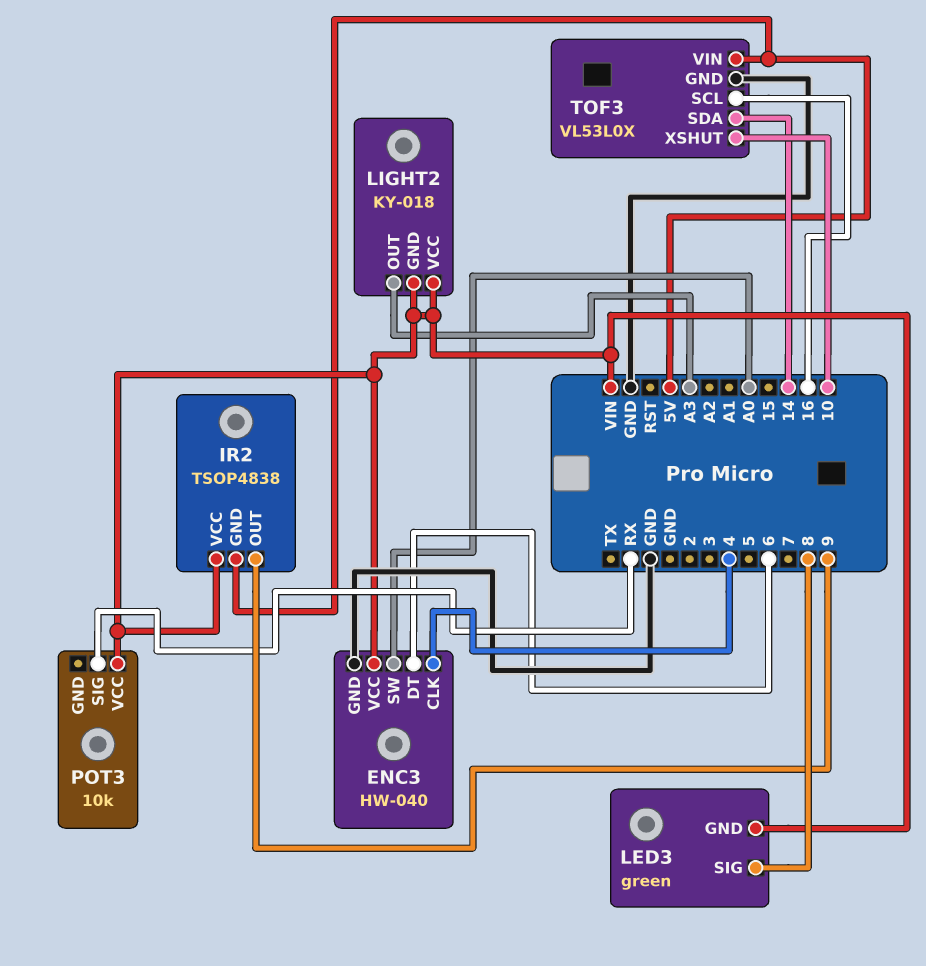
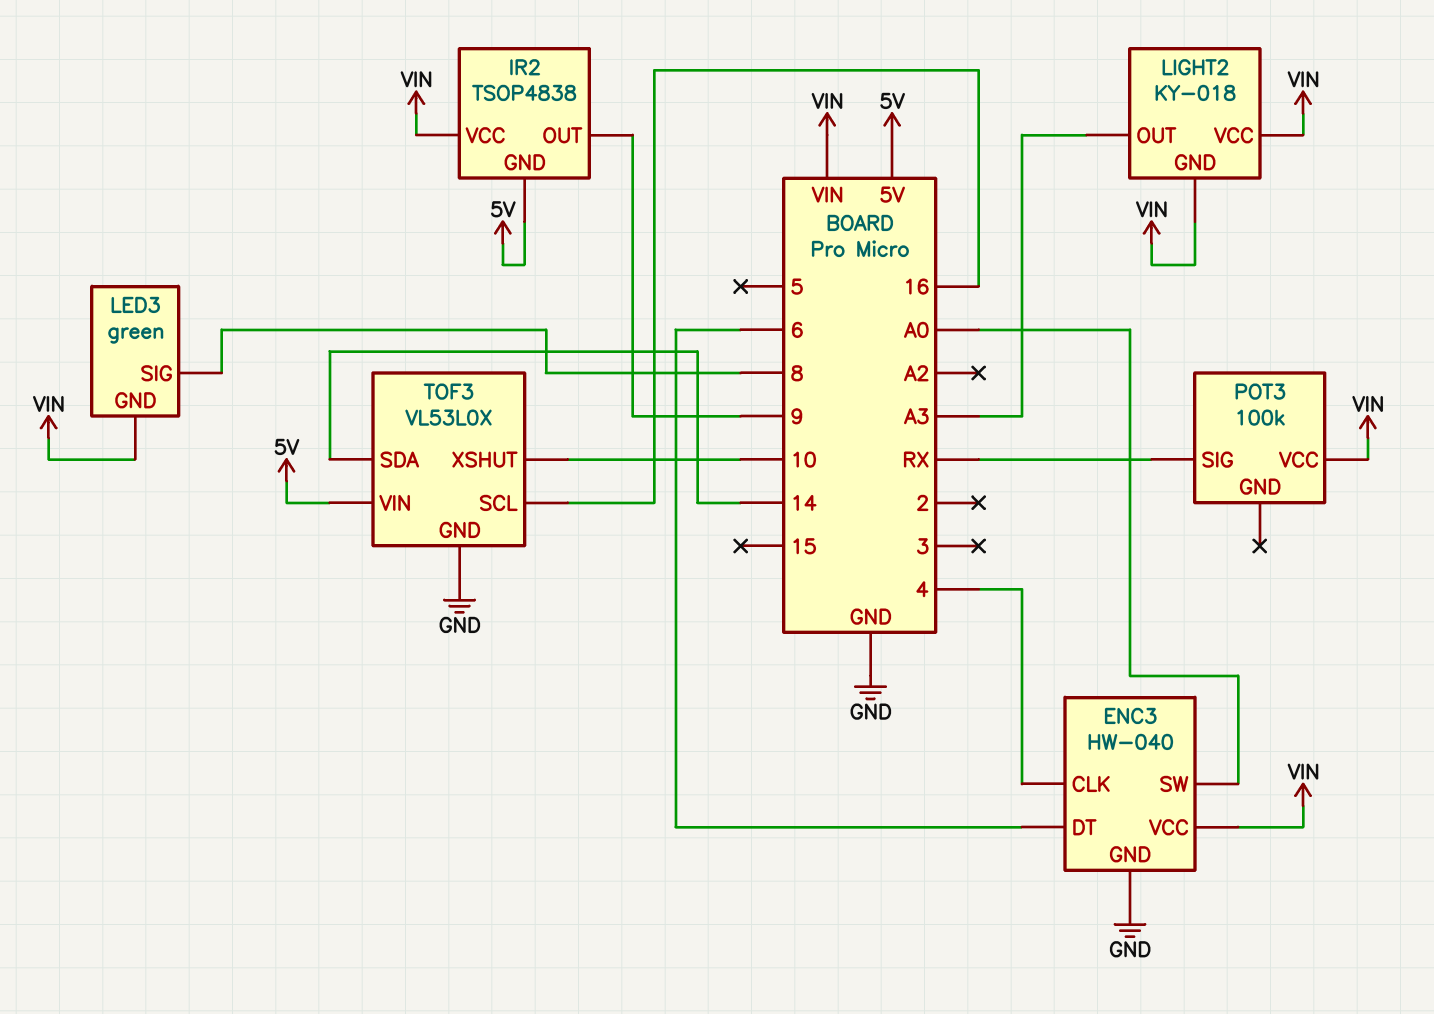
POT3: 10k -> 100k

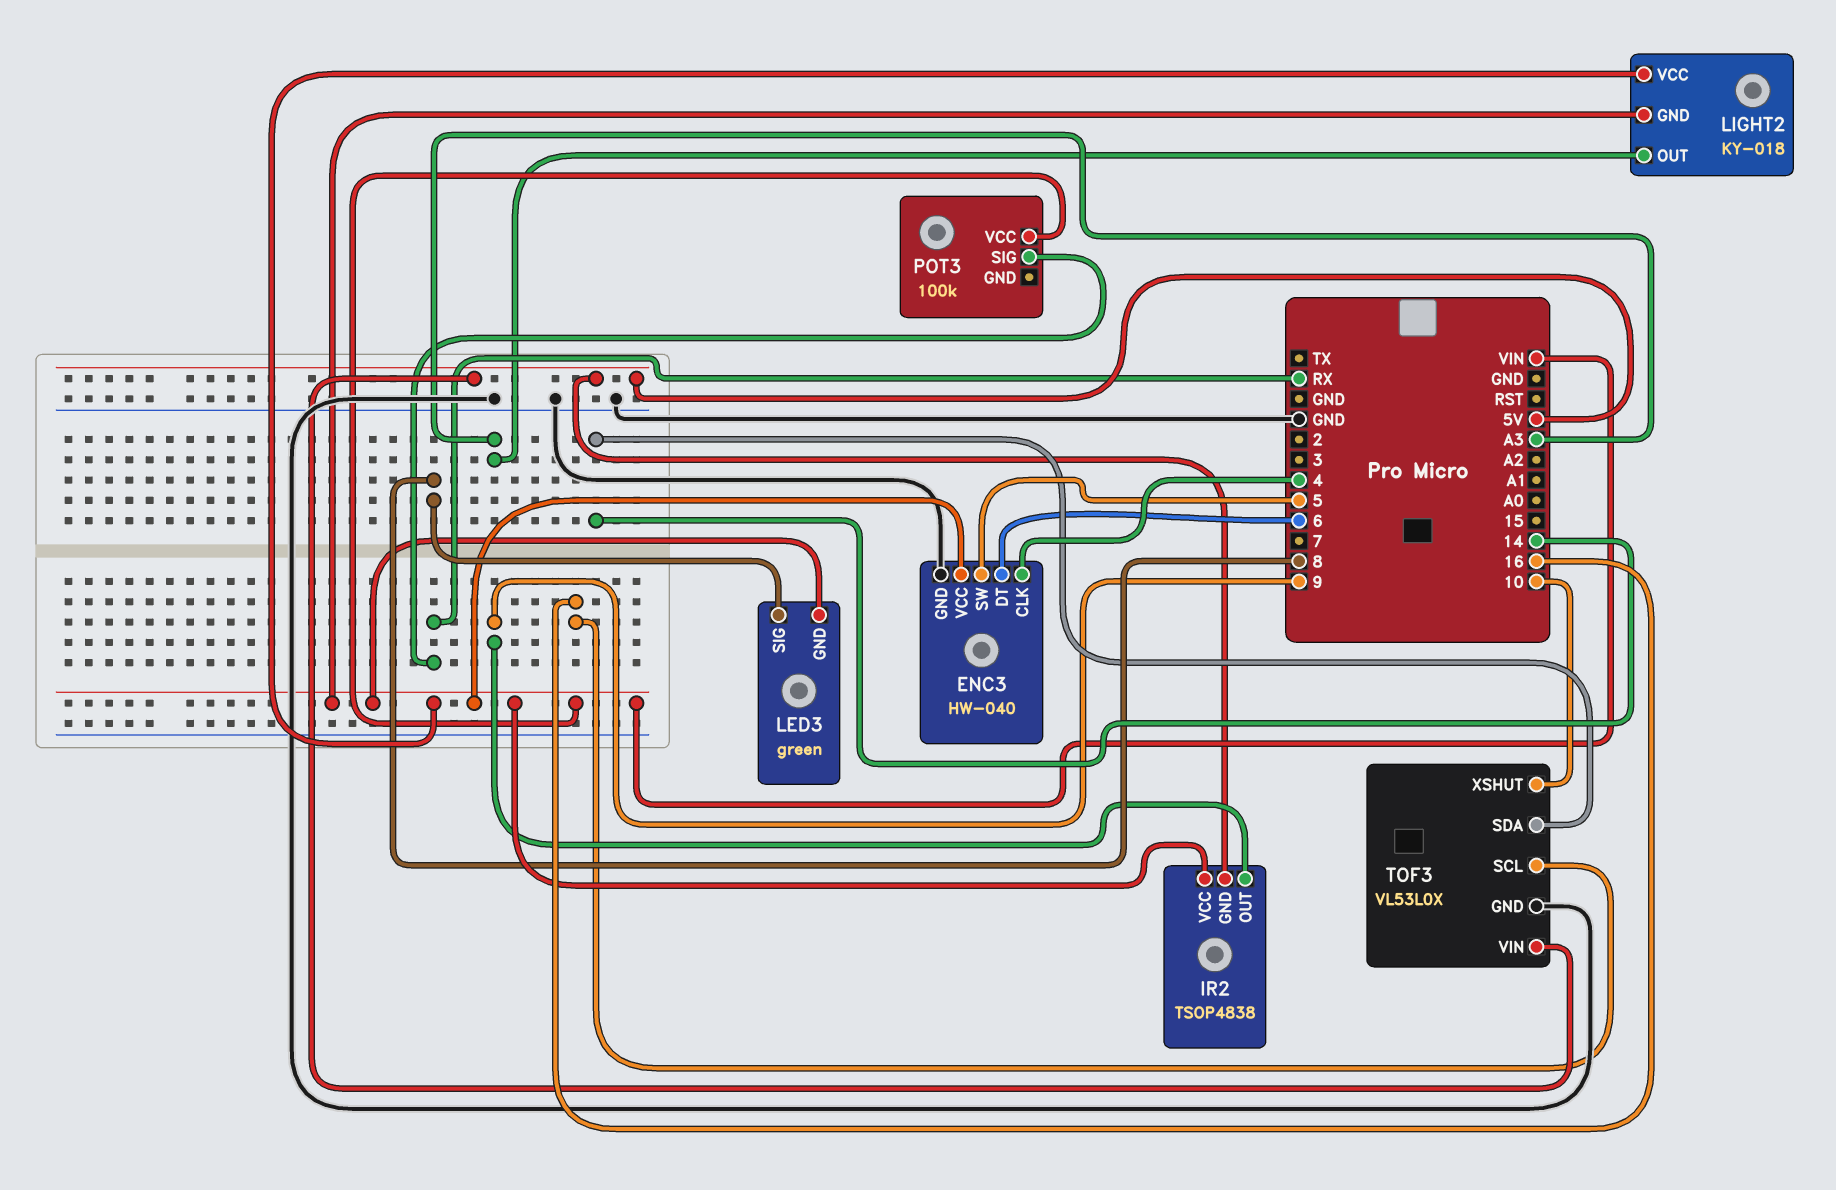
ENC3 pin SW: A0 -> 5

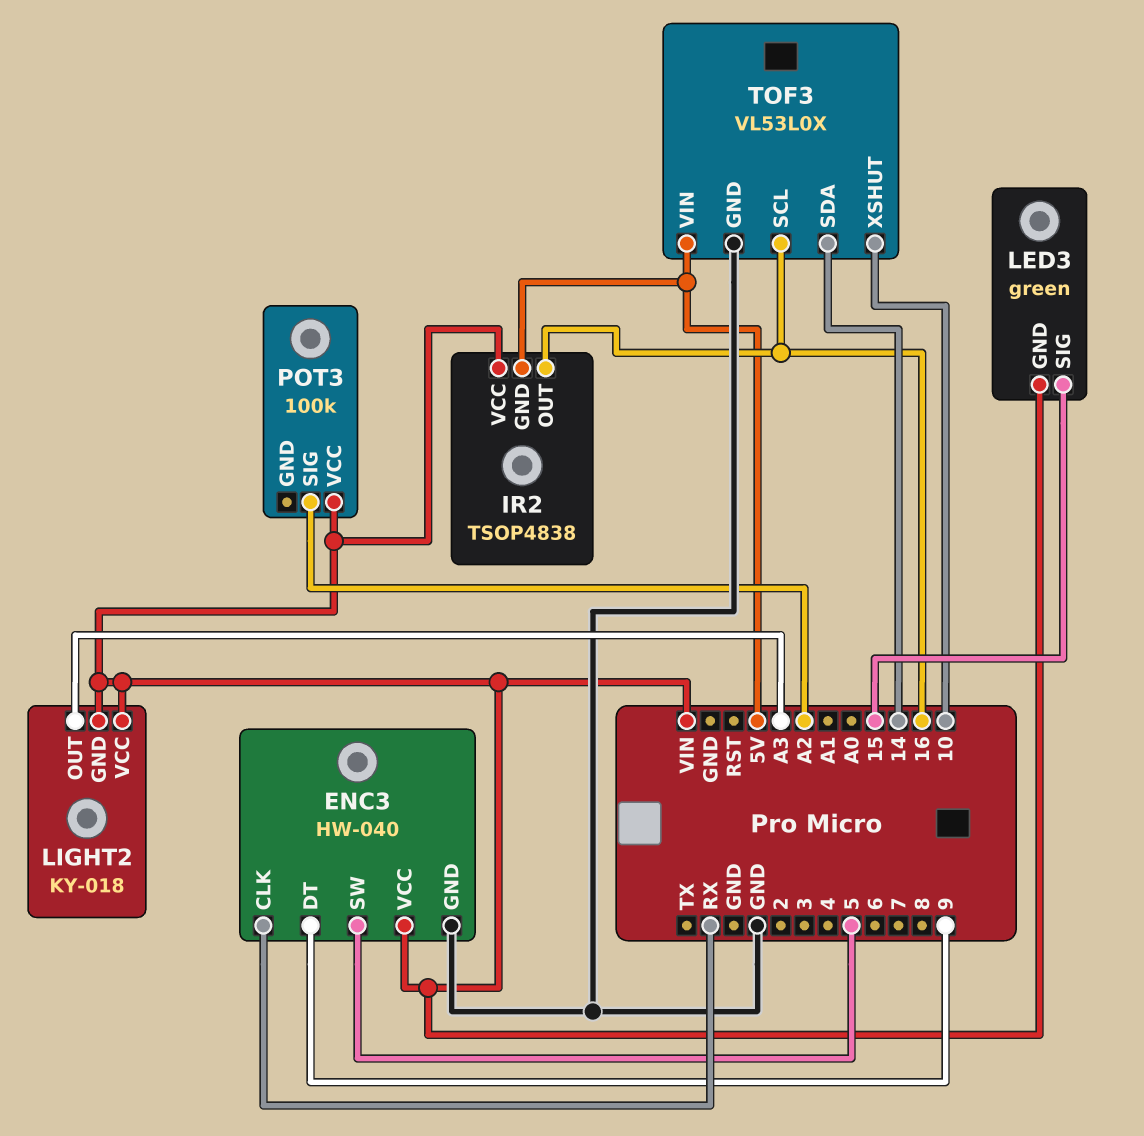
ENC3 pin CLK: 4 -> RX
ENC3 pin DT: 6 -> 9
IR2 pin OUT: 9 -> 16
LED3 pin SIG: 8 -> 15
POT3 pin SIG: RX -> A2

